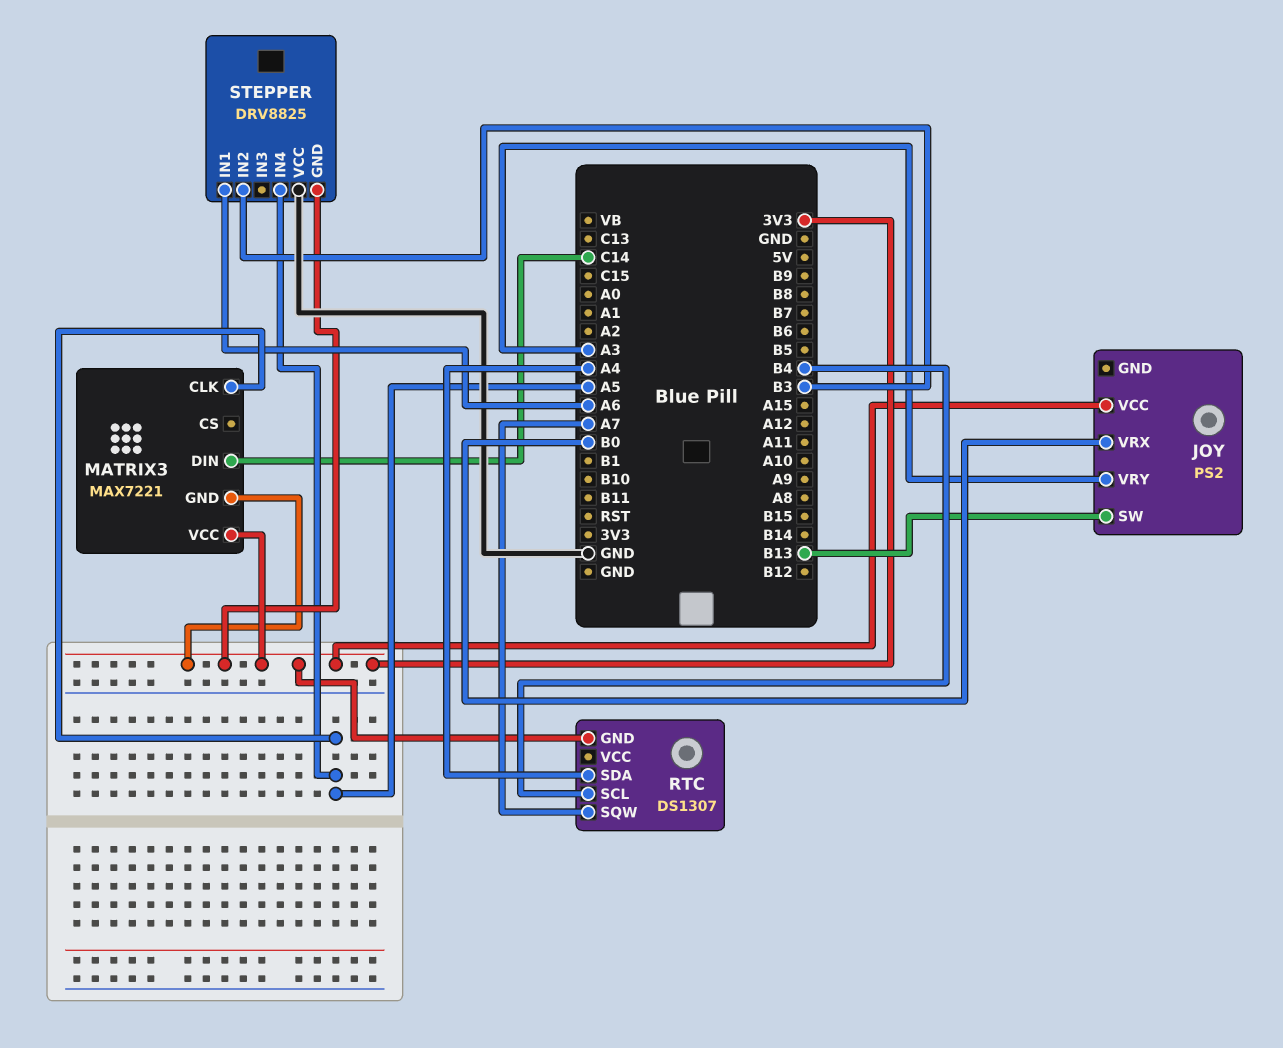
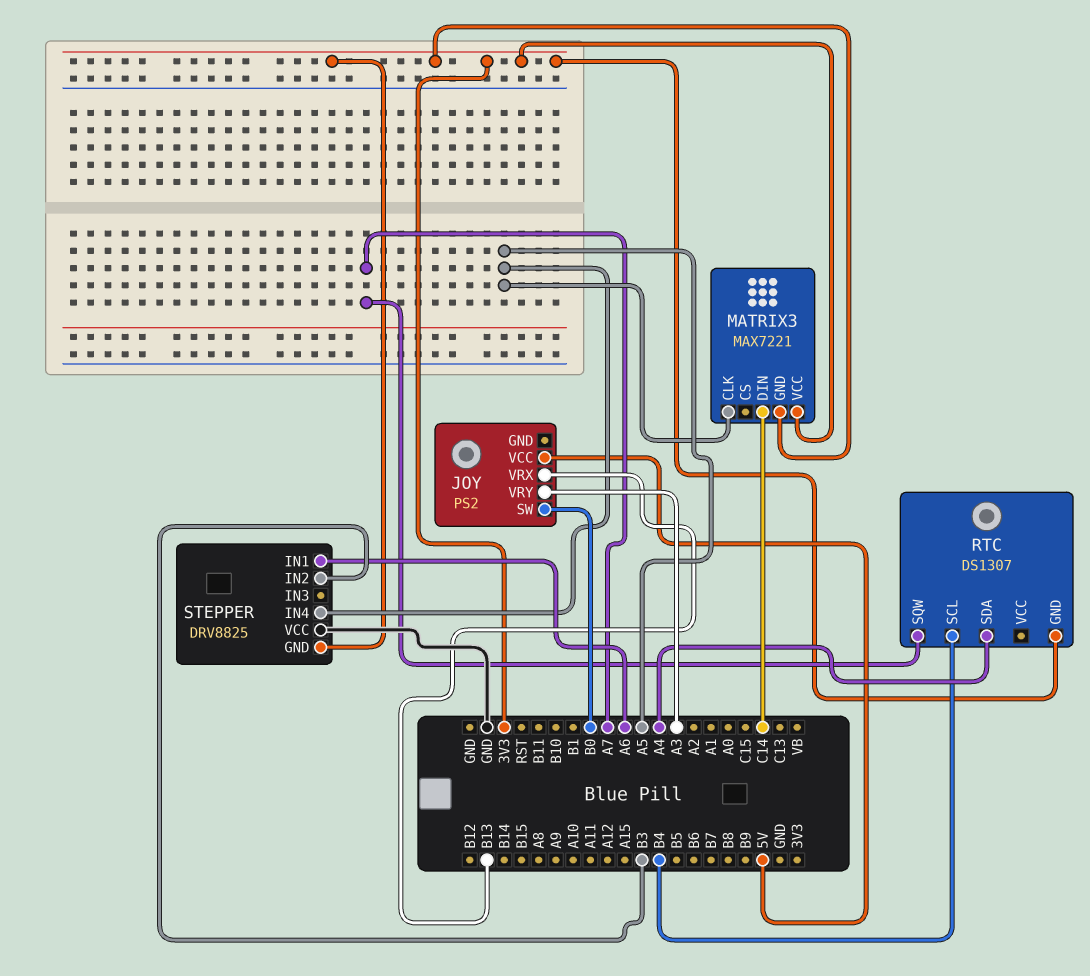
JOY pin SW: B13 -> B0
JOY pin VCC: 3V3 -> 5V
JOY pin VRX: B0 -> B13

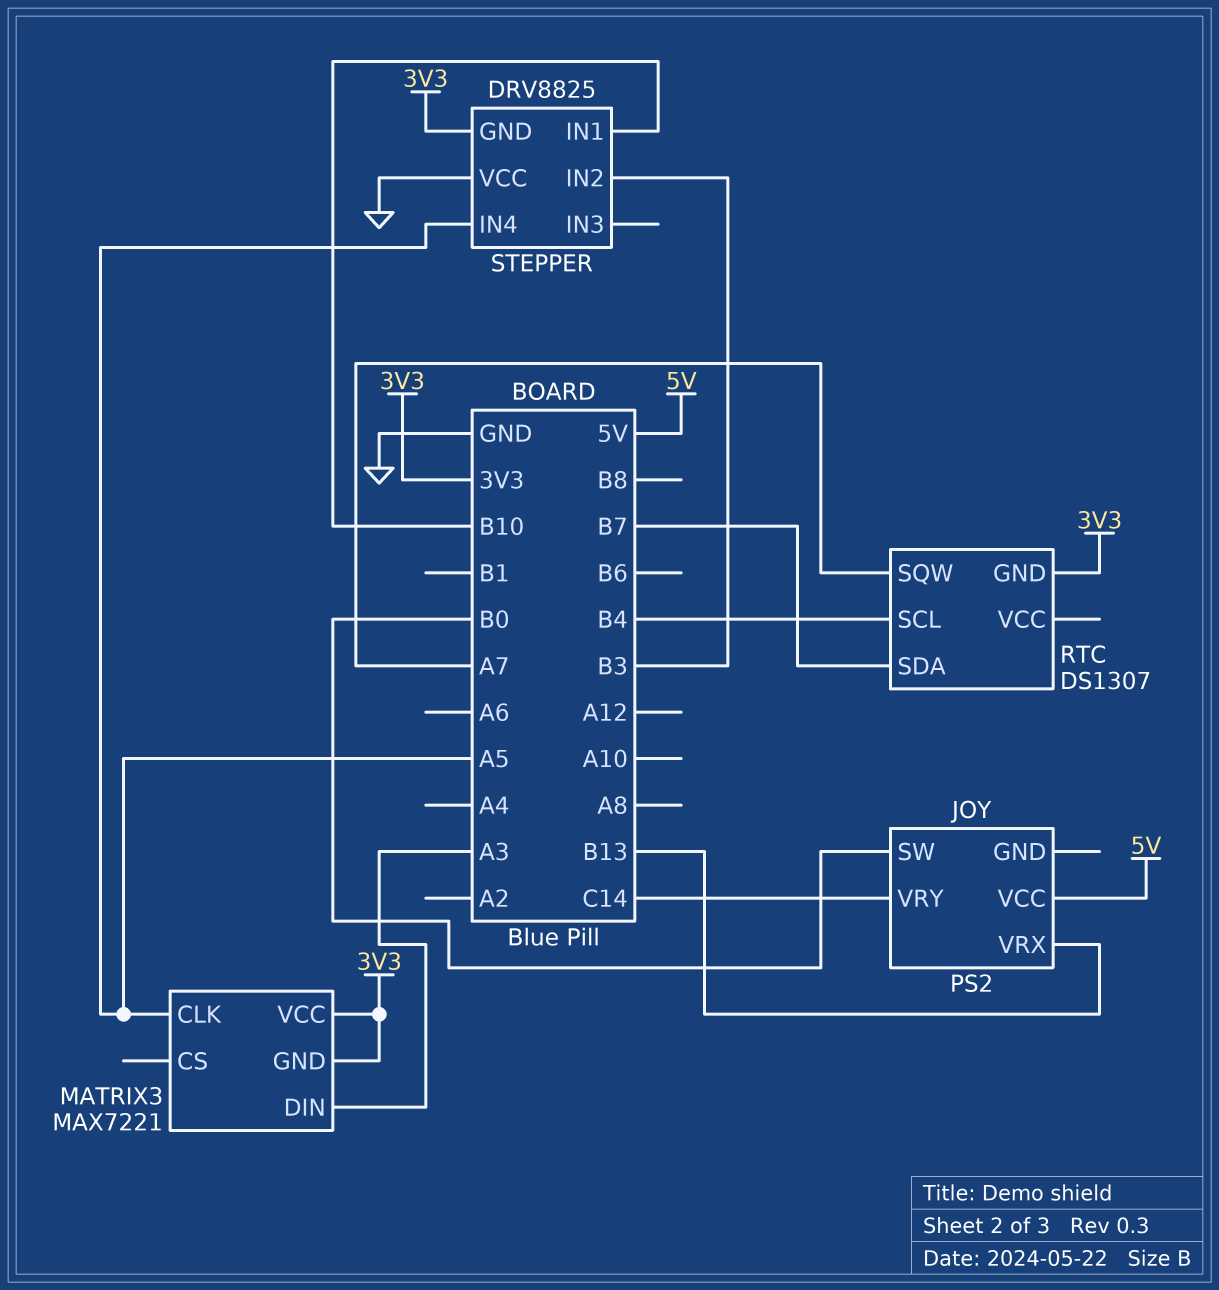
JOY pin VRY: A3 -> C14
MATRIX3 pin DIN: C14 -> A3
RTC pin SDA: A4 -> B7
STEPPER pin IN1: A6 -> B10

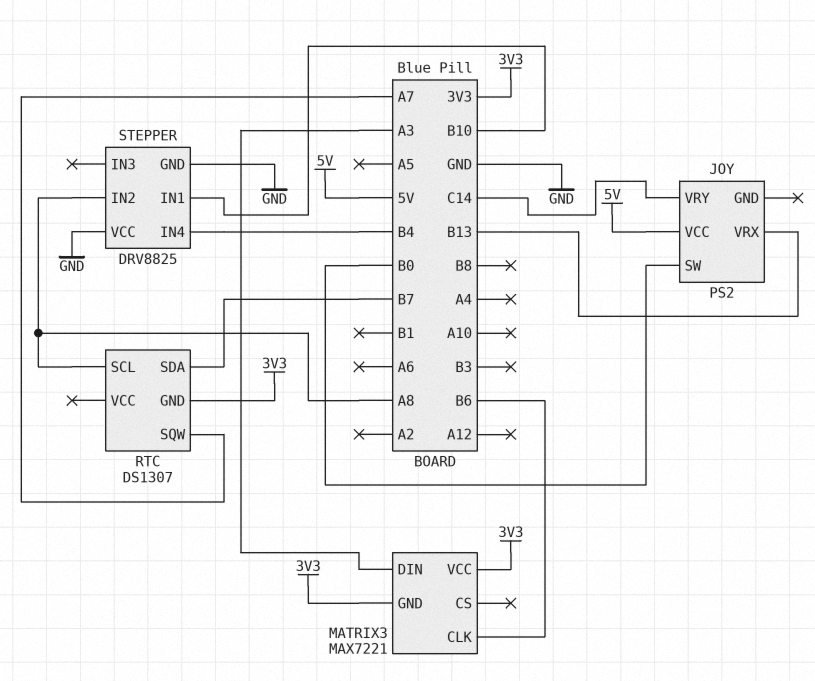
MATRIX3 pin CLK: A5 -> B6
RTC pin SCL: B4 -> A8
STEPPER pin GND: 3V3 -> GND
STEPPER pin IN2: B3 -> A8
STEPPER pin IN4: A5 -> B4

